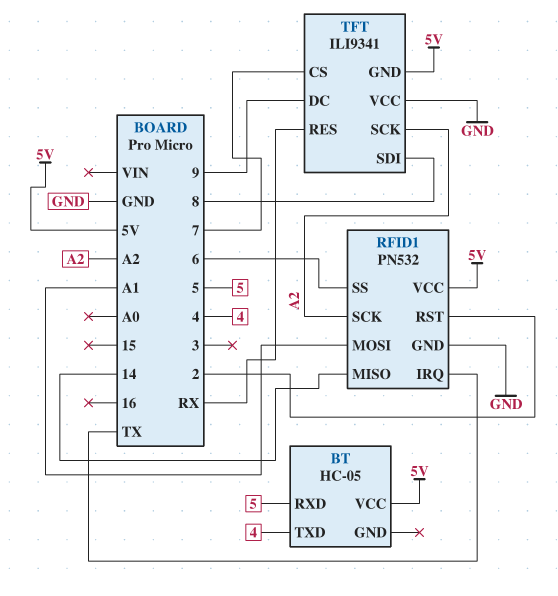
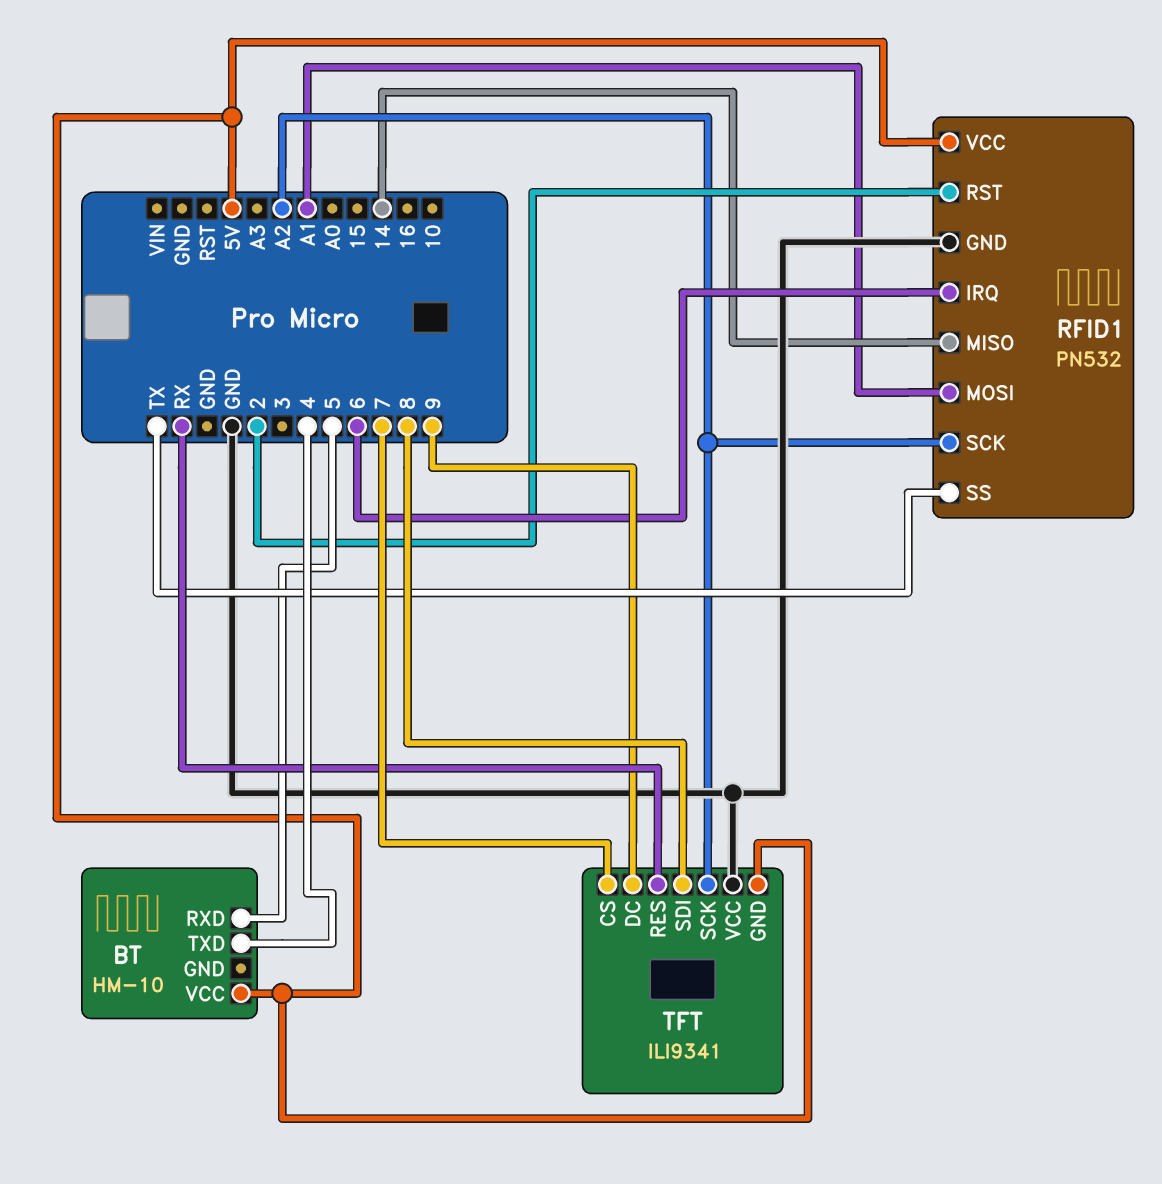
BT: HC-05 -> HM-10
RFID1 pin IRQ: TX -> 6
RFID1 pin SS: 6 -> TX

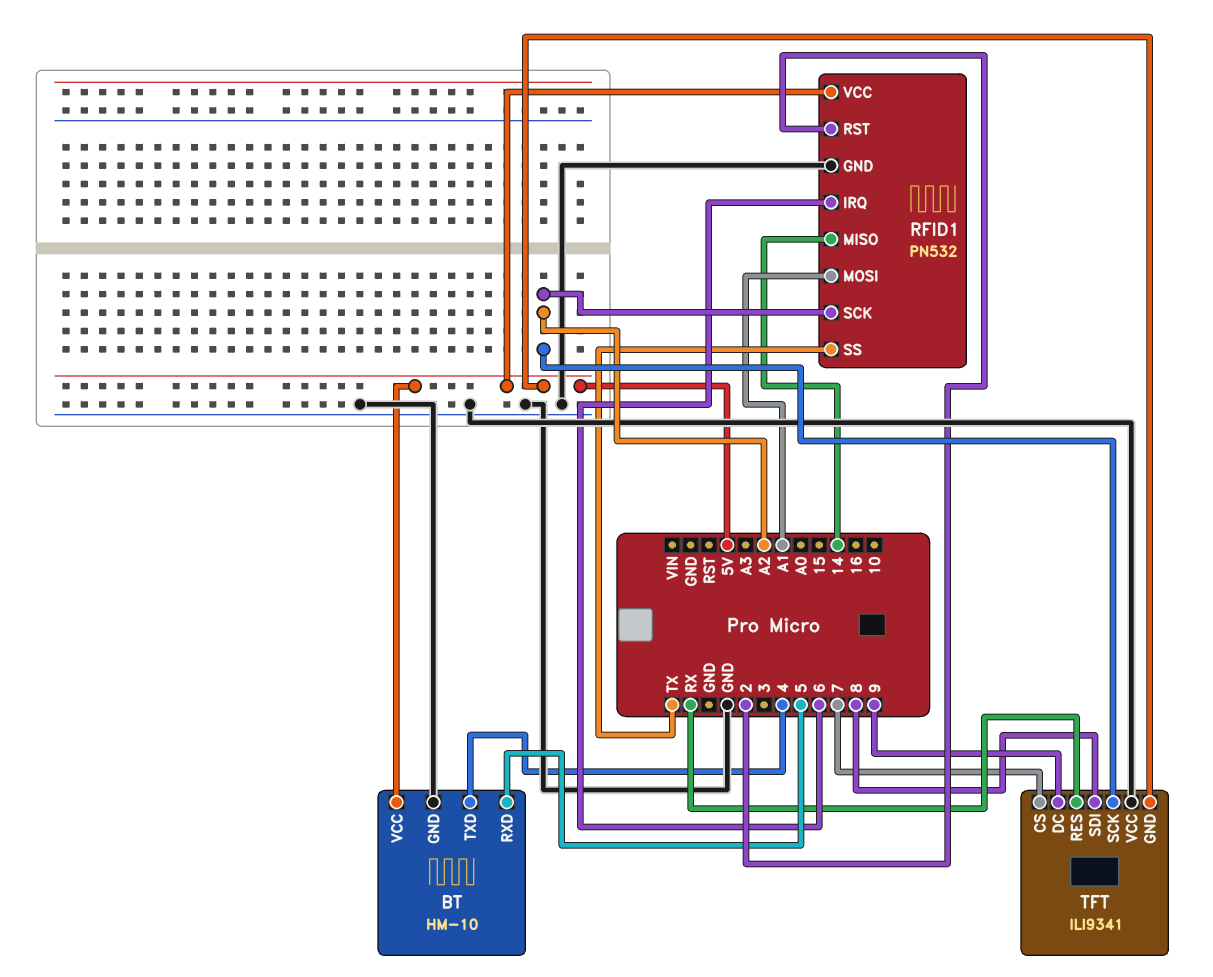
BT pin GND: none -> GND

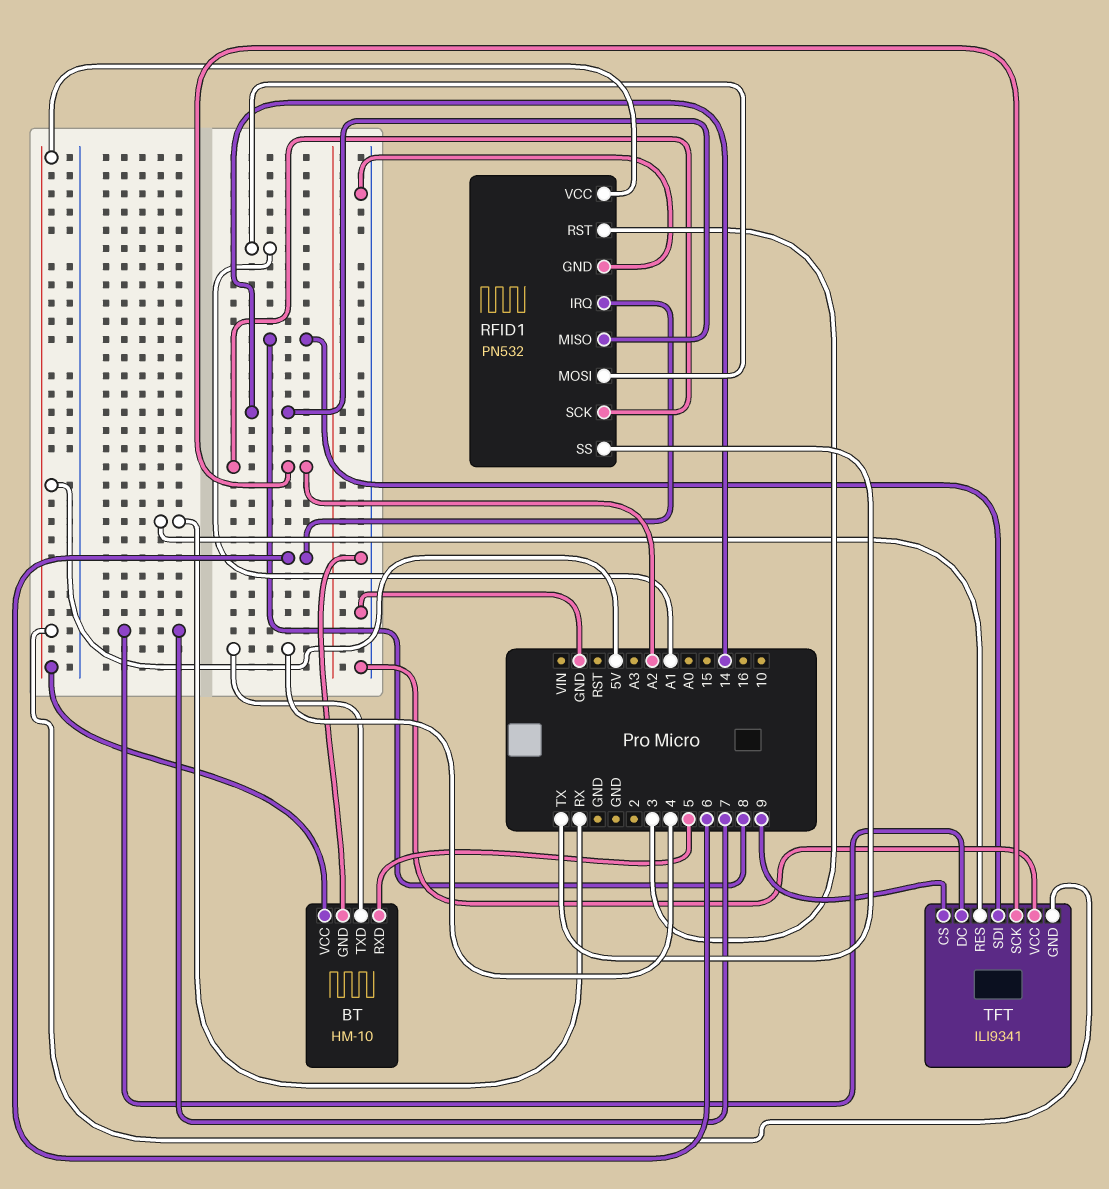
RFID1 pin RST: 2 -> 3
TFT pin CS: 7 -> 9
TFT pin DC: 9 -> 7

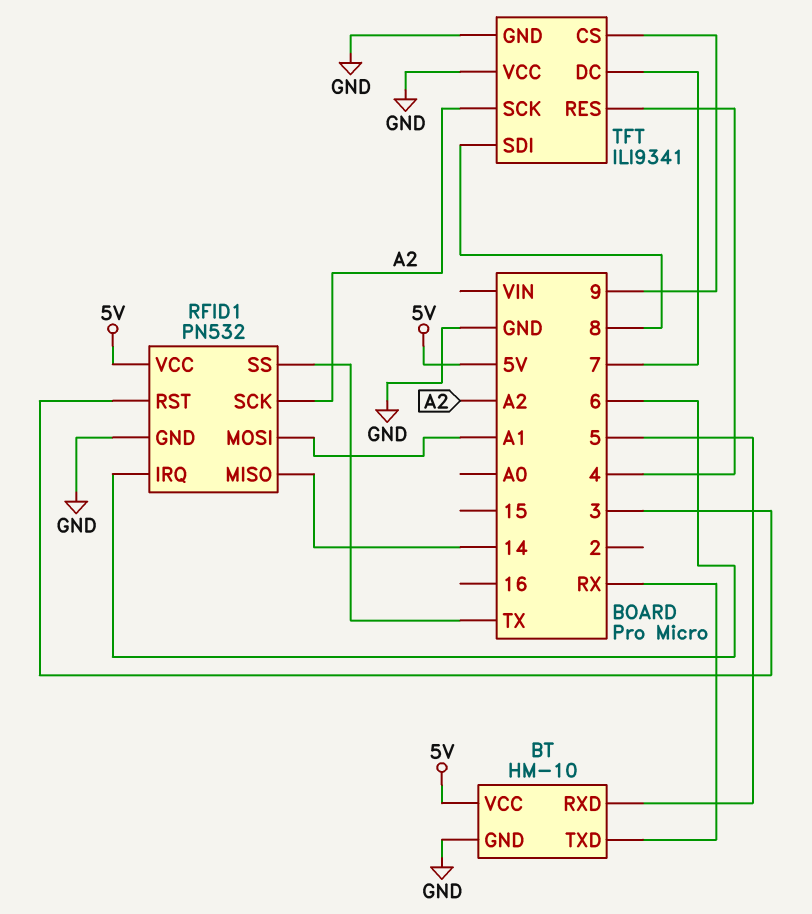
BT pin TXD: 4 -> RX
TFT pin GND: 5V -> GND
TFT pin RES: RX -> 4

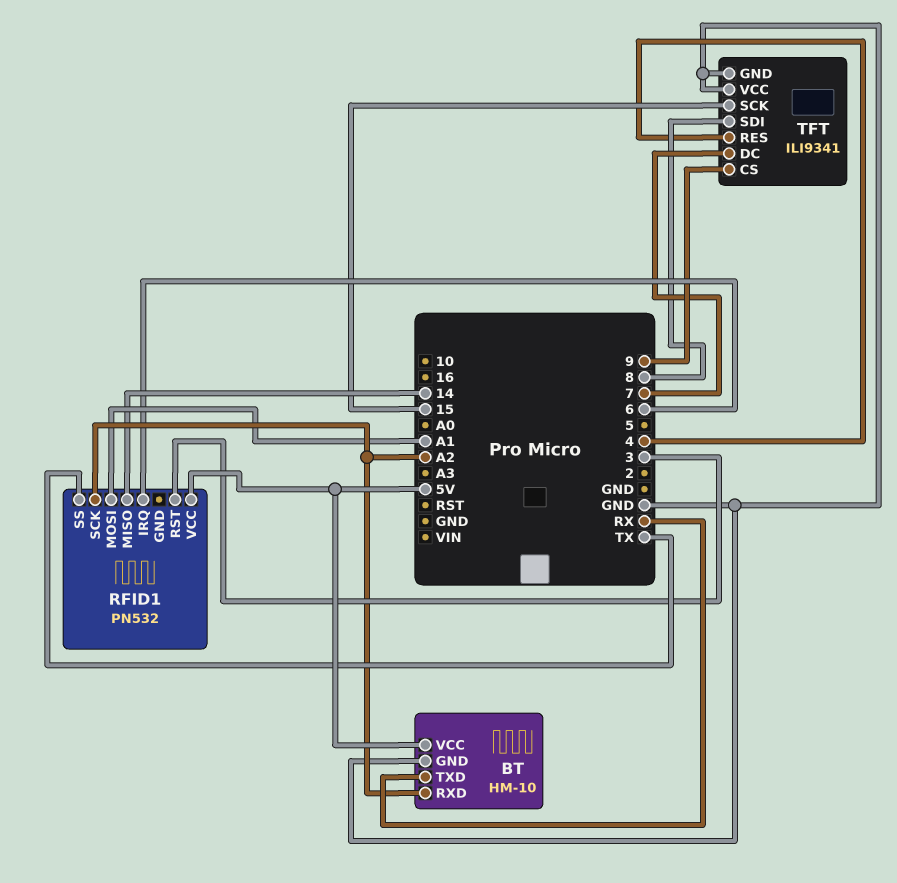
BT pin RXD: 5 -> A2
RFID1 pin GND: GND -> none
TFT pin SCK: A2 -> 15

